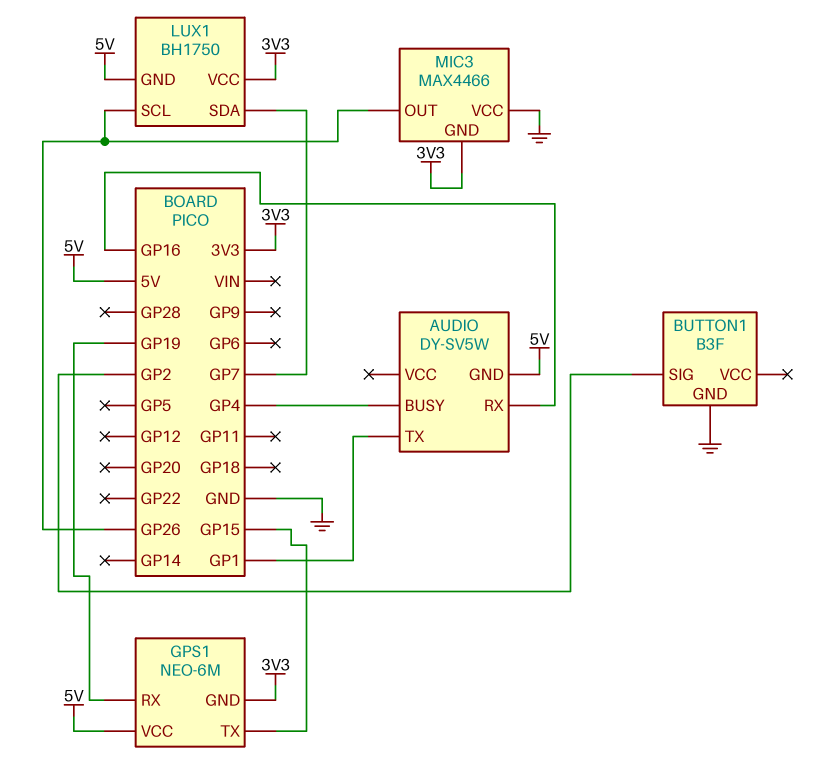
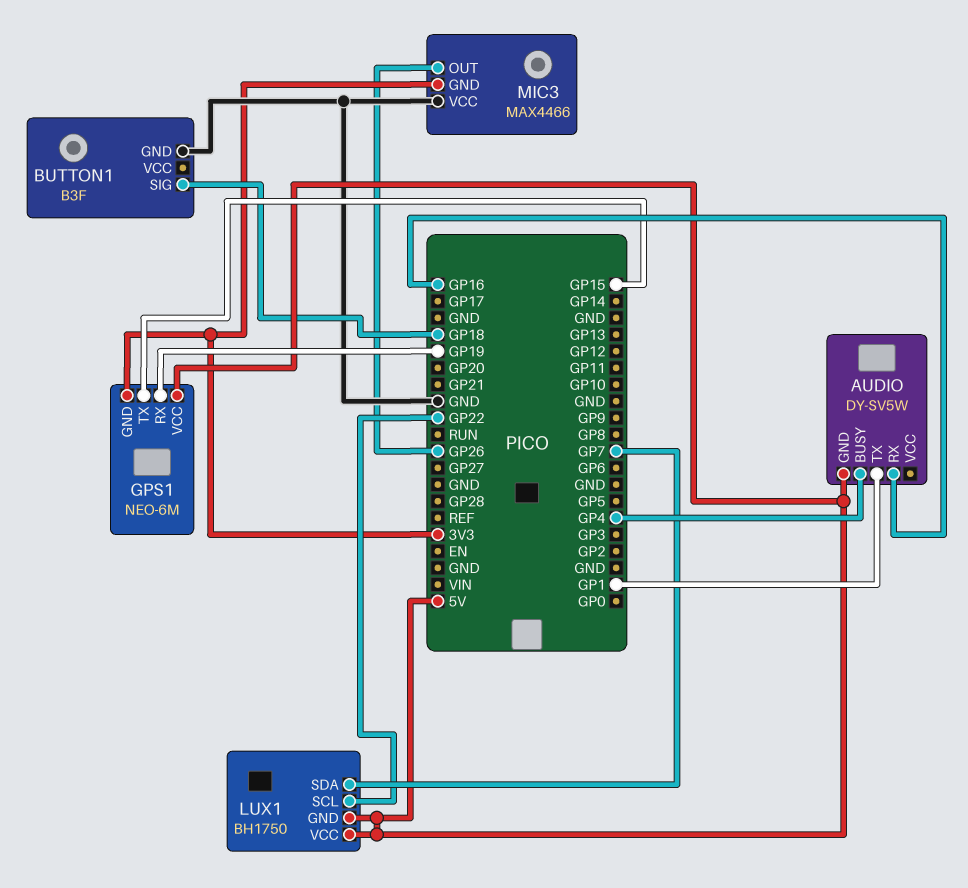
BUTTON1 pin SIG: GP2 -> GP18
LUX1 pin SCL: GP26 -> GP22
LUX1 pin VCC: 3V3 -> 5V

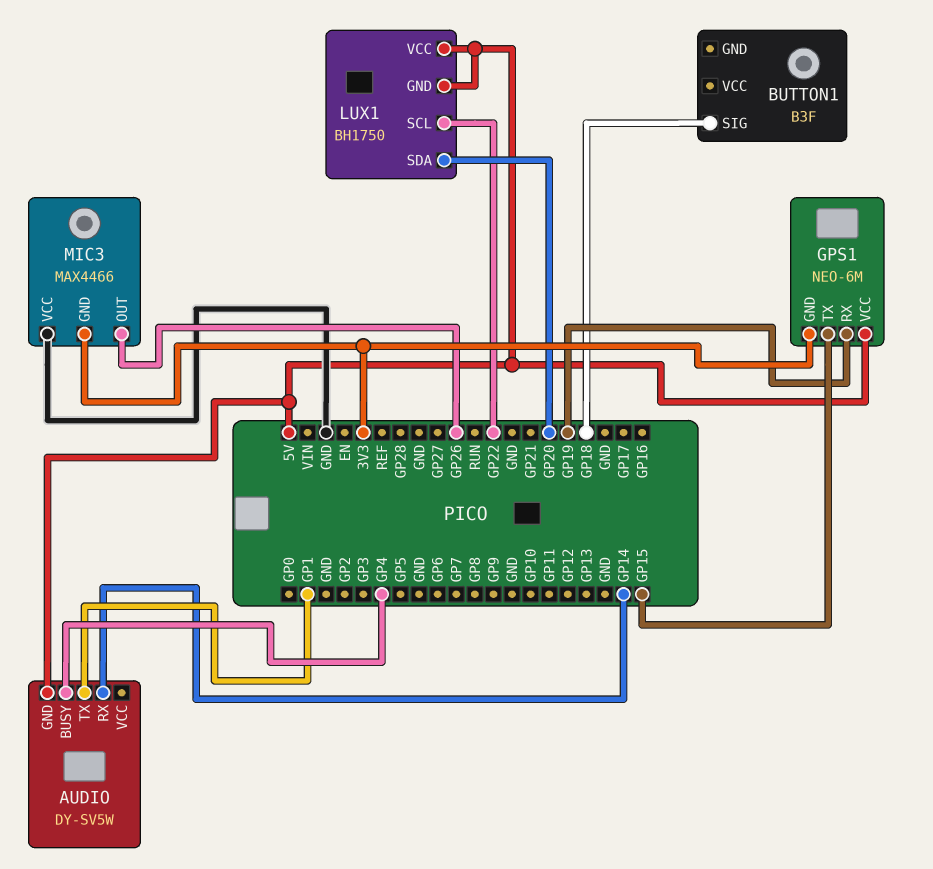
AUDIO pin RX: GP16 -> GP14
BUTTON1 pin GND: GND -> none
LUX1 pin SDA: GP7 -> GP20

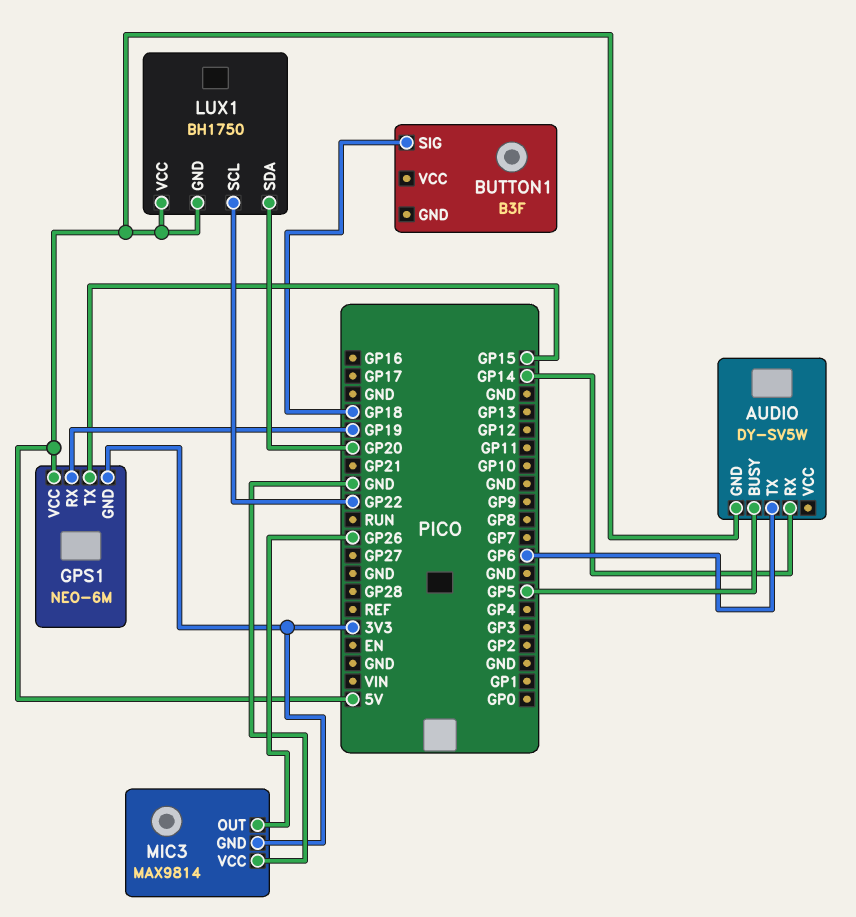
AUDIO pin BUSY: GP4 -> GP5
AUDIO pin TX: GP1 -> GP6
MIC3: MAX4466 -> MAX9814

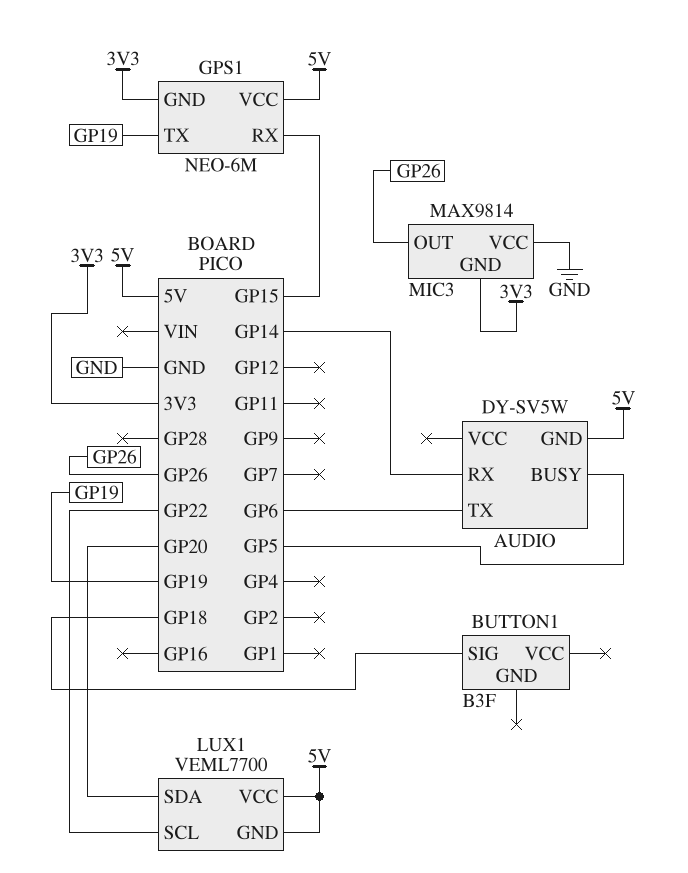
GPS1 pin RX: GP19 -> GP15
GPS1 pin TX: GP15 -> GP19
LUX1: BH1750 -> VEML7700

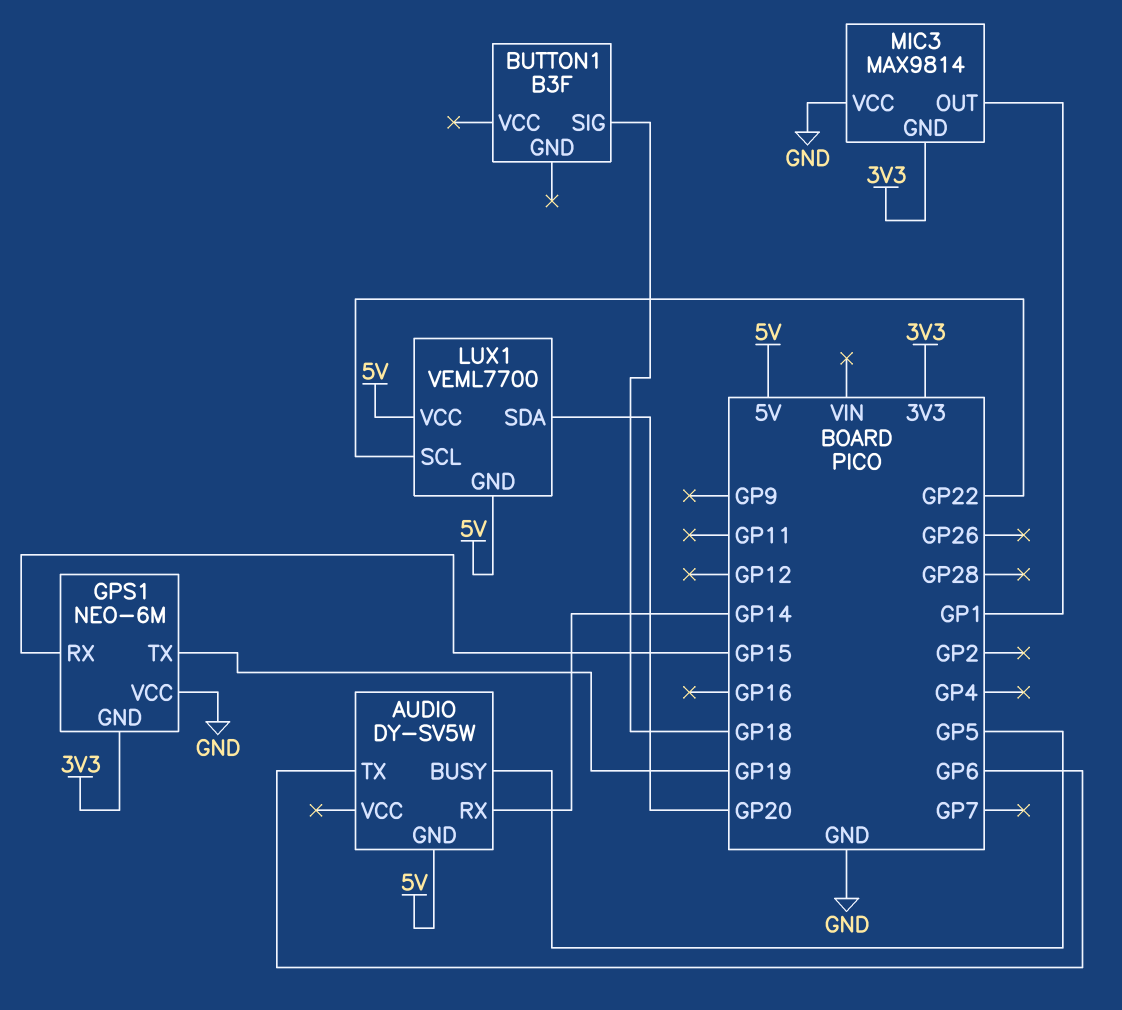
GPS1 pin VCC: 5V -> GND
MIC3 pin OUT: GP26 -> GP1

